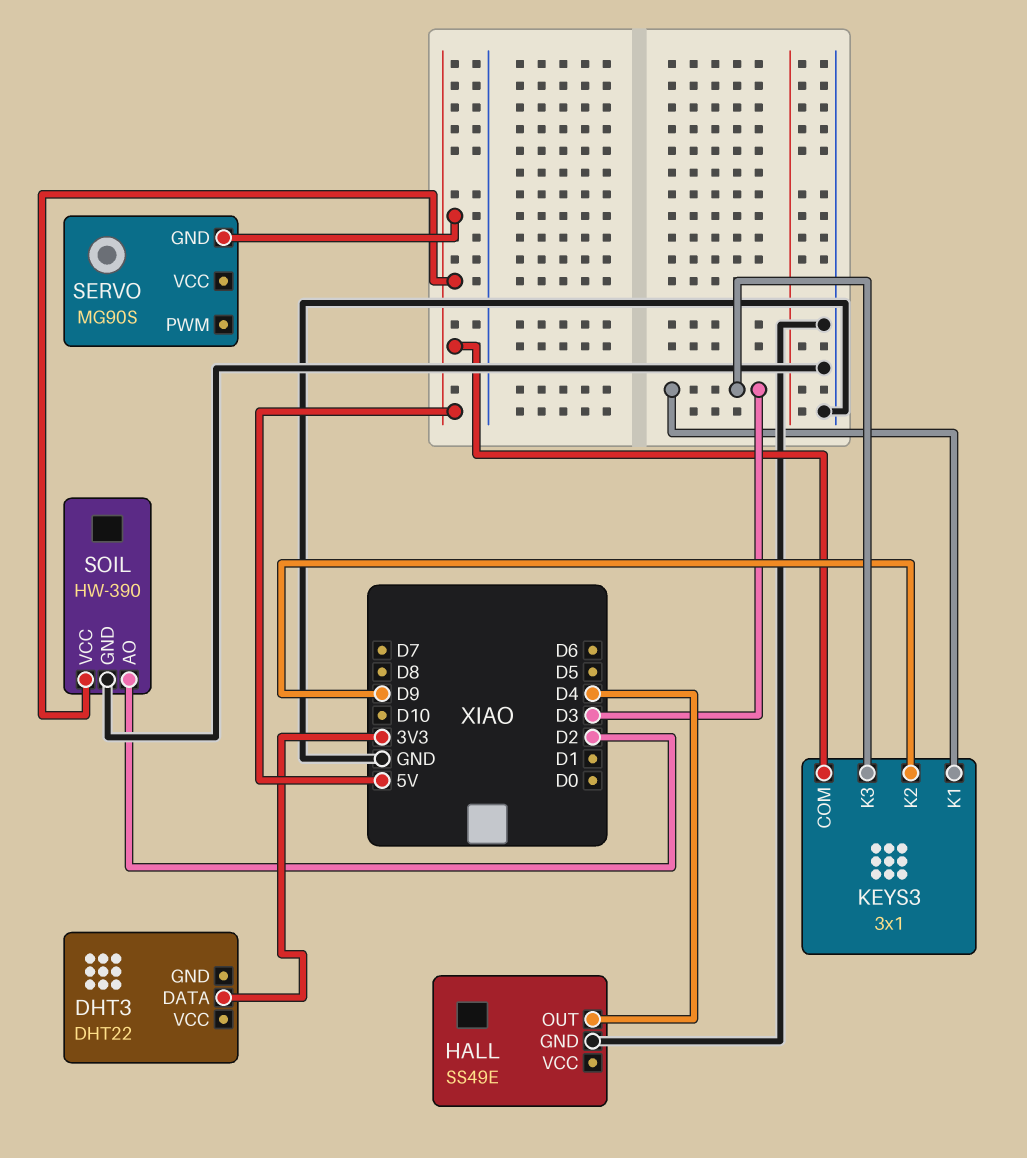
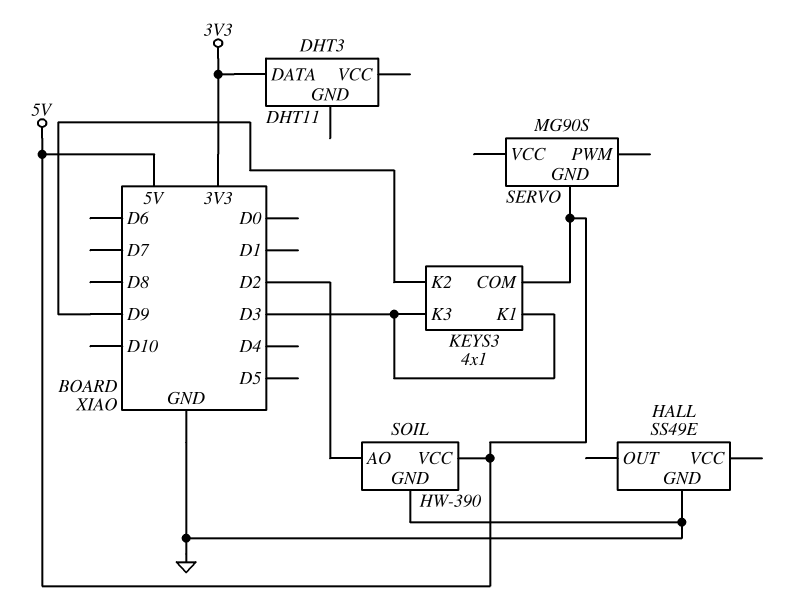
DHT3: DHT22 -> DHT11
HALL pin OUT: D4 -> none
KEYS3: 3x1 -> 4x1

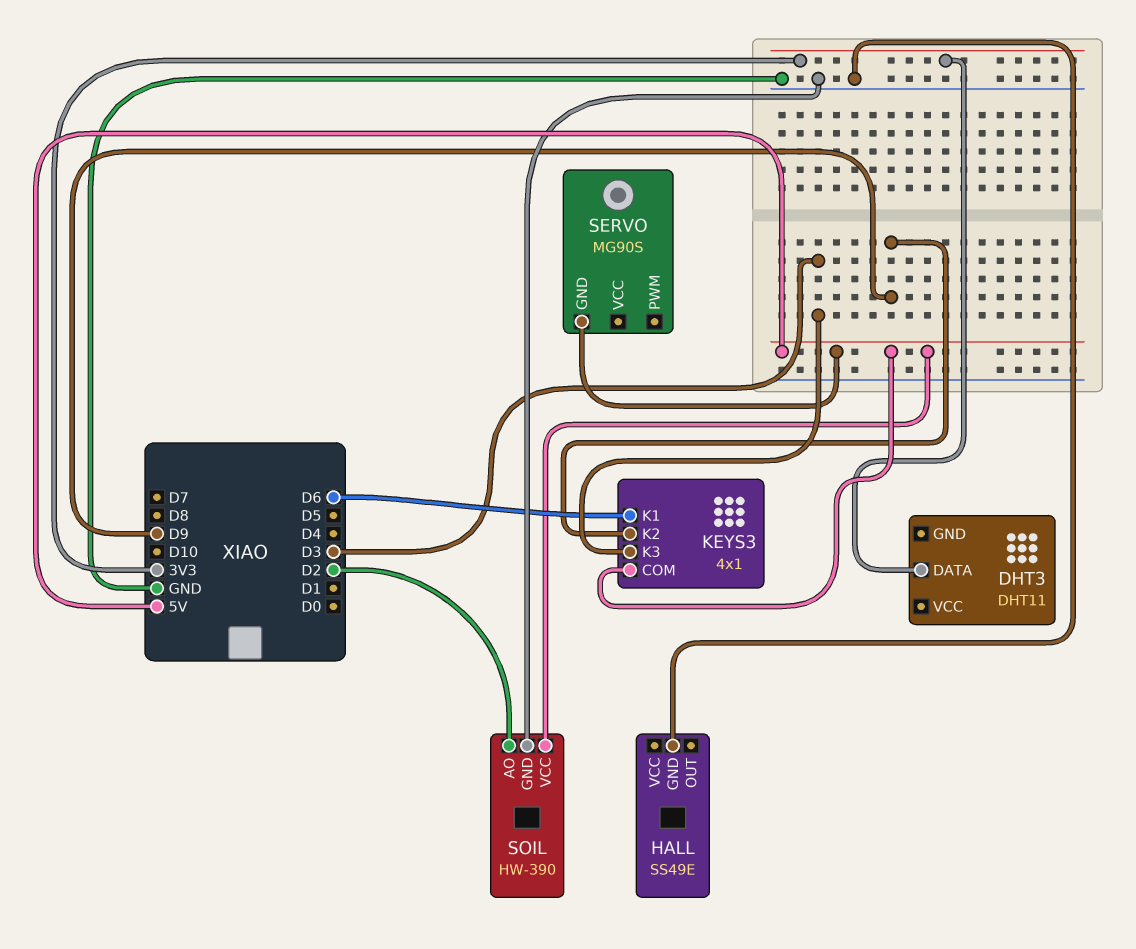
KEYS3 pin K1: D3 -> D6

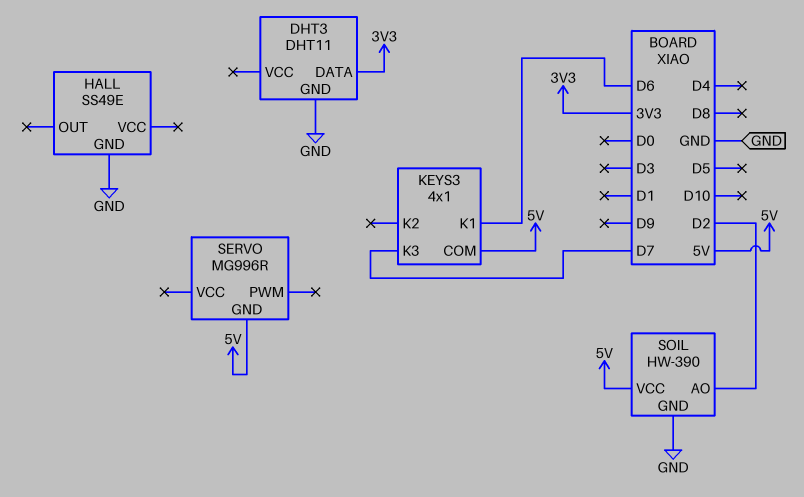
DHT3 pin GND: none -> GND
KEYS3 pin K2: D9 -> none
KEYS3 pin K3: D3 -> D7
SERVO: MG90S -> MG996R

